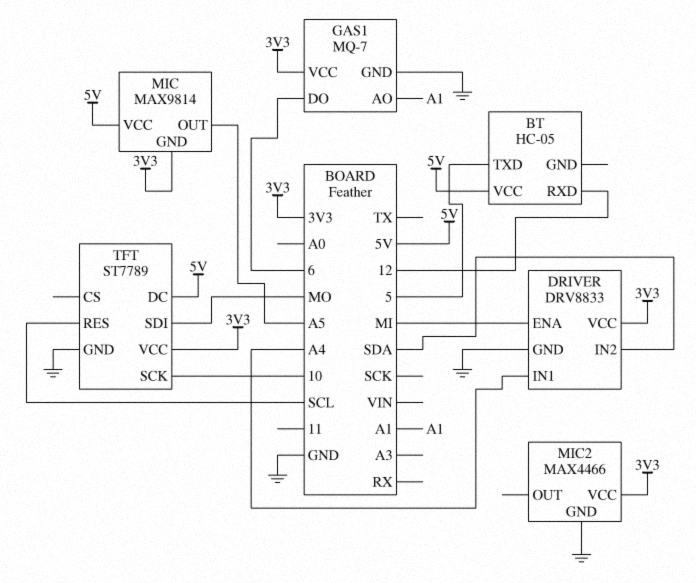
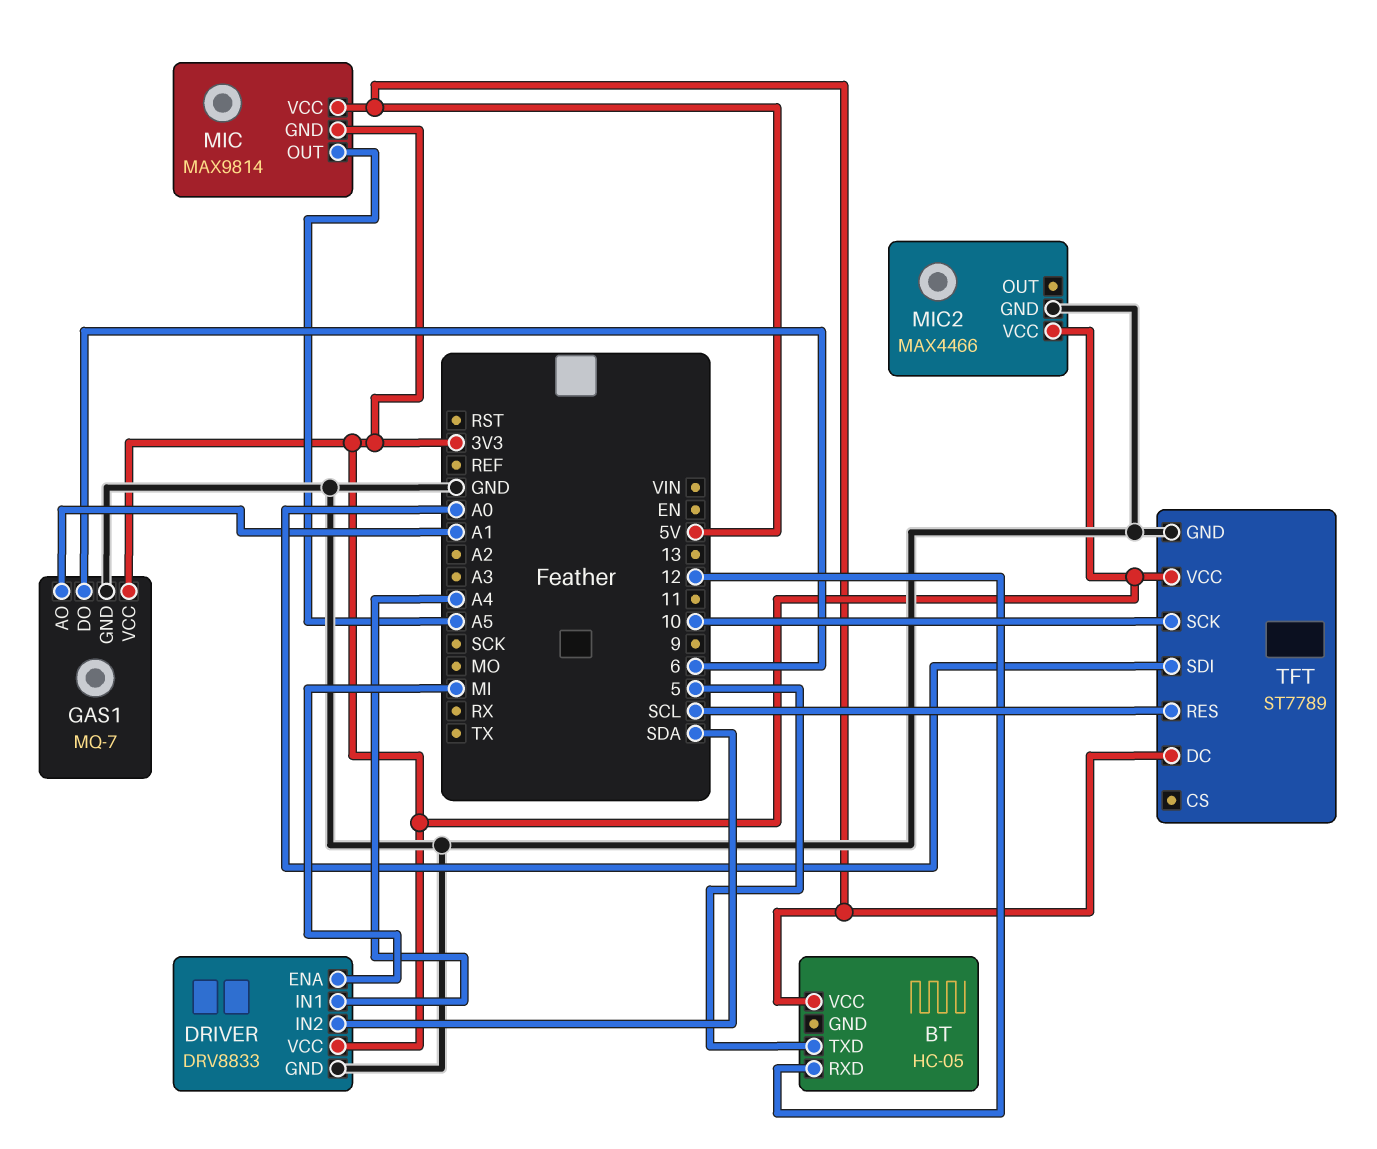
TFT pin SDI: MO -> A0

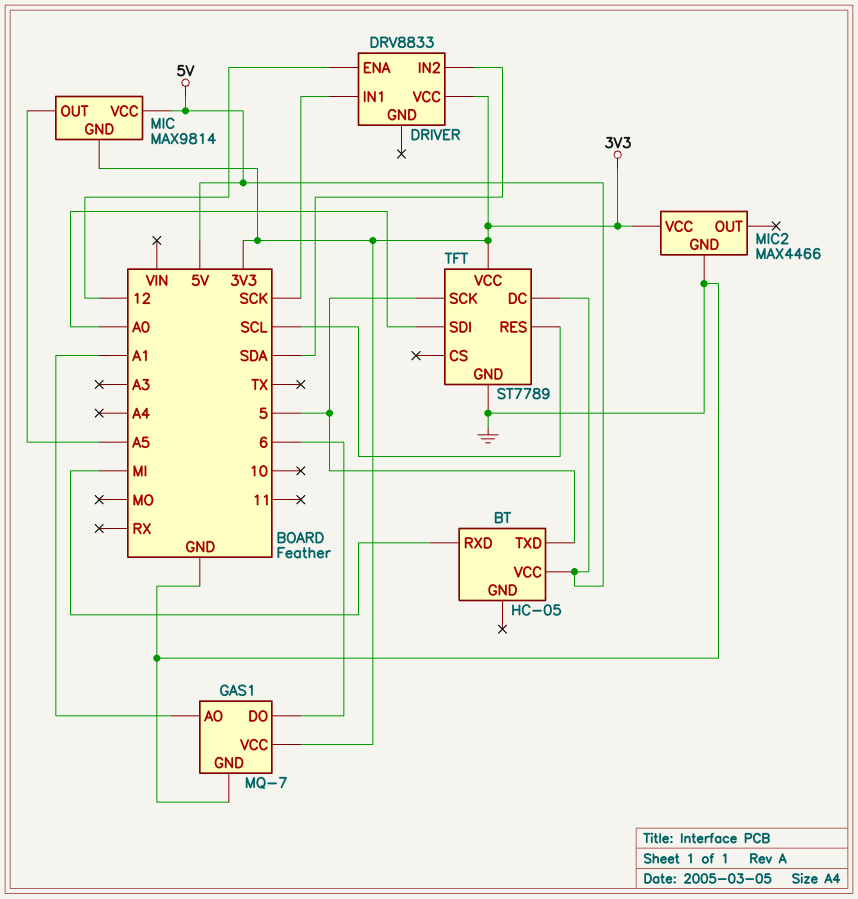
BT pin RXD: 12 -> MI
DRIVER pin ENA: MI -> 12
DRIVER pin GND: GND -> none
DRIVER pin IN1: A4 -> SCK
TFT pin SCK: 10 -> 5

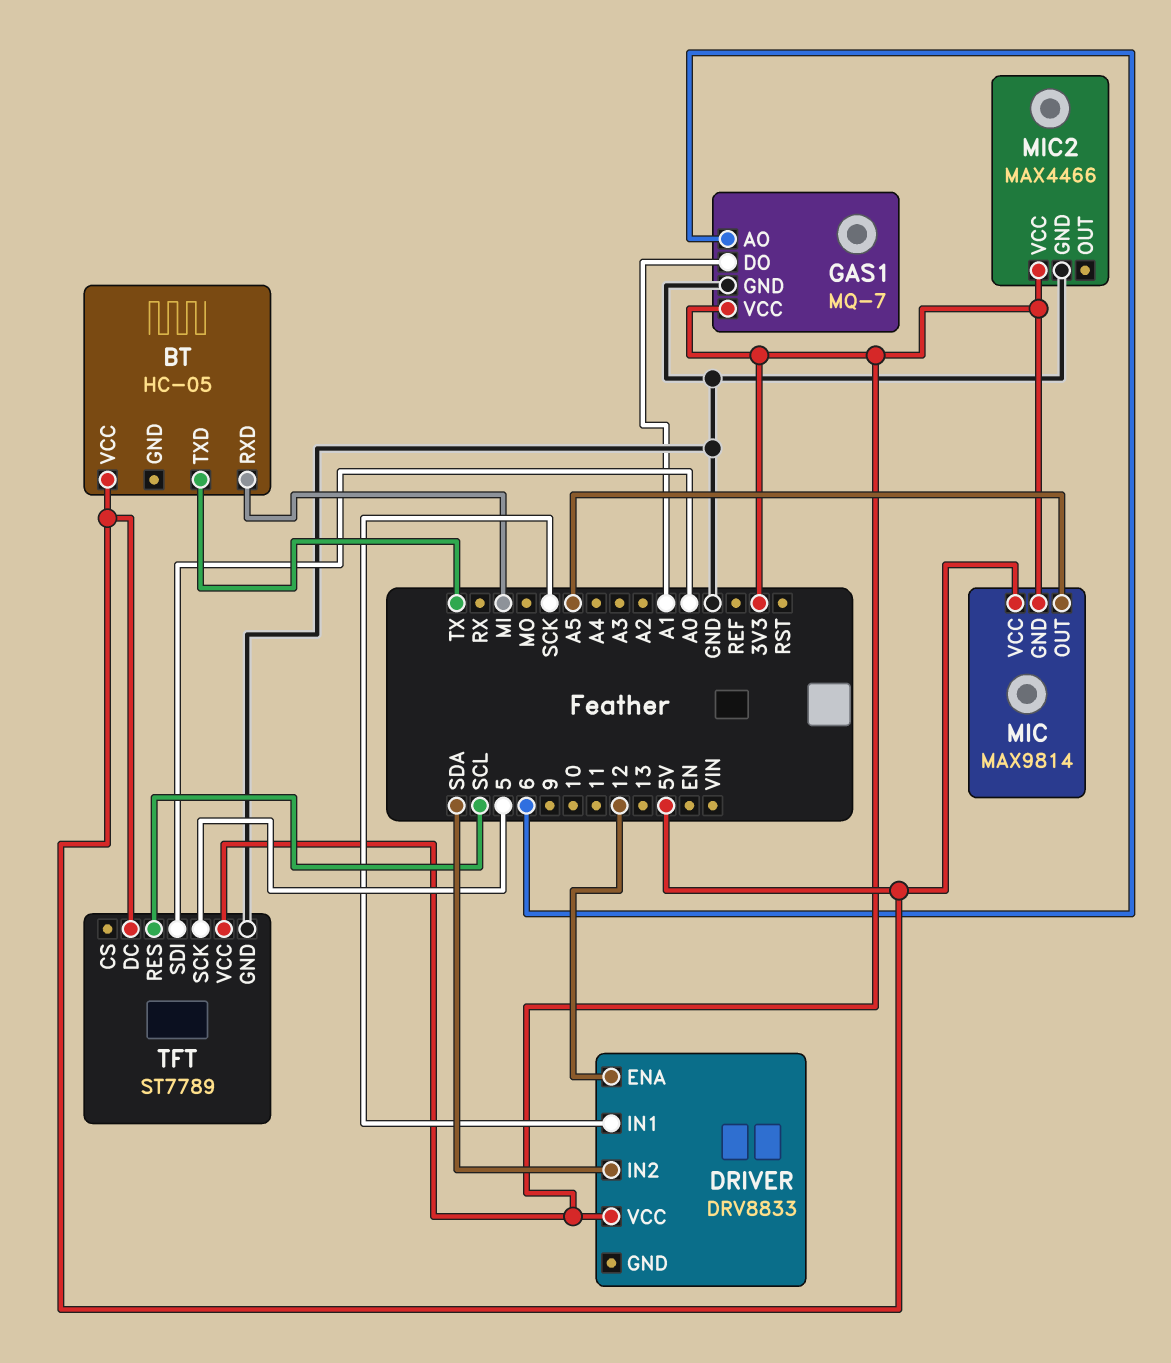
BT pin TXD: 5 -> TX
GAS1 pin AO: A1 -> 6
GAS1 pin DO: 6 -> A1

